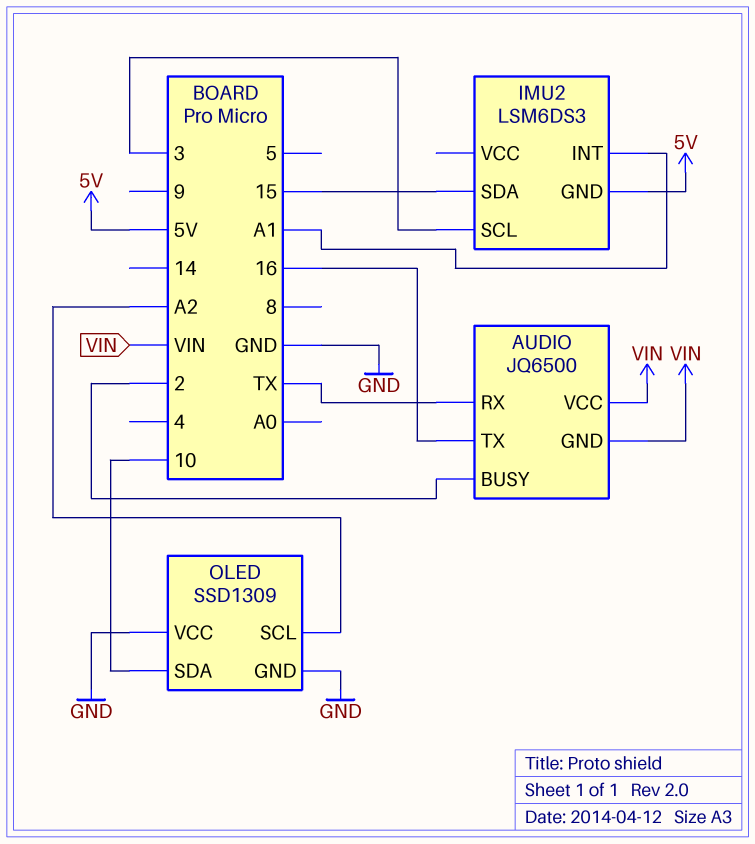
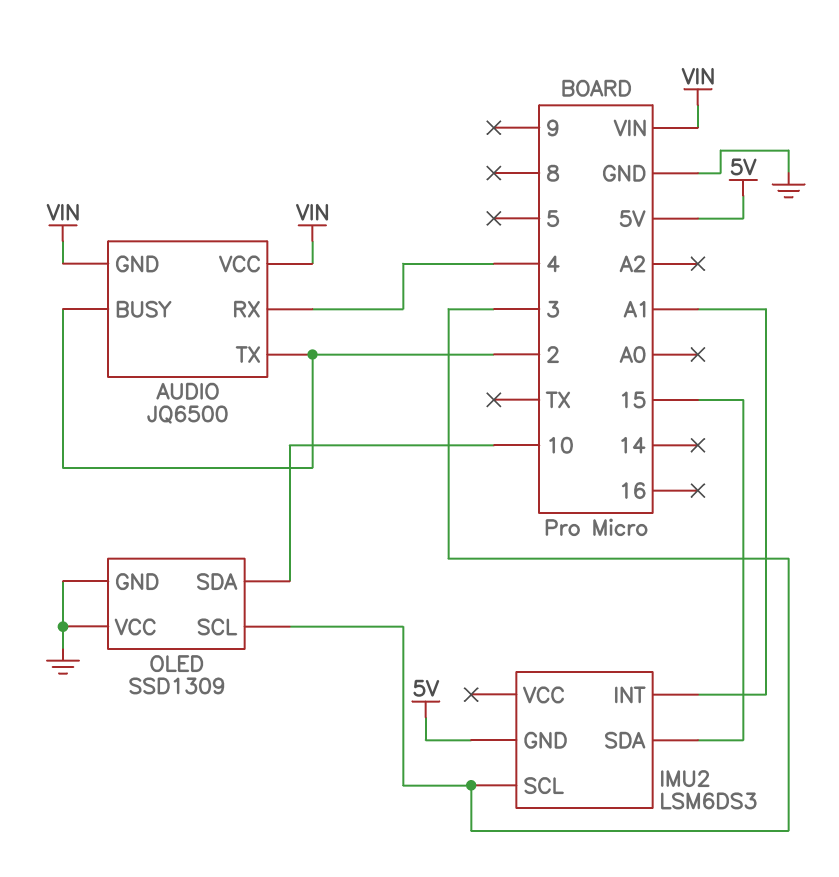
AUDIO pin RX: TX -> 4
AUDIO pin TX: 16 -> 2
OLED pin SCL: A2 -> 3

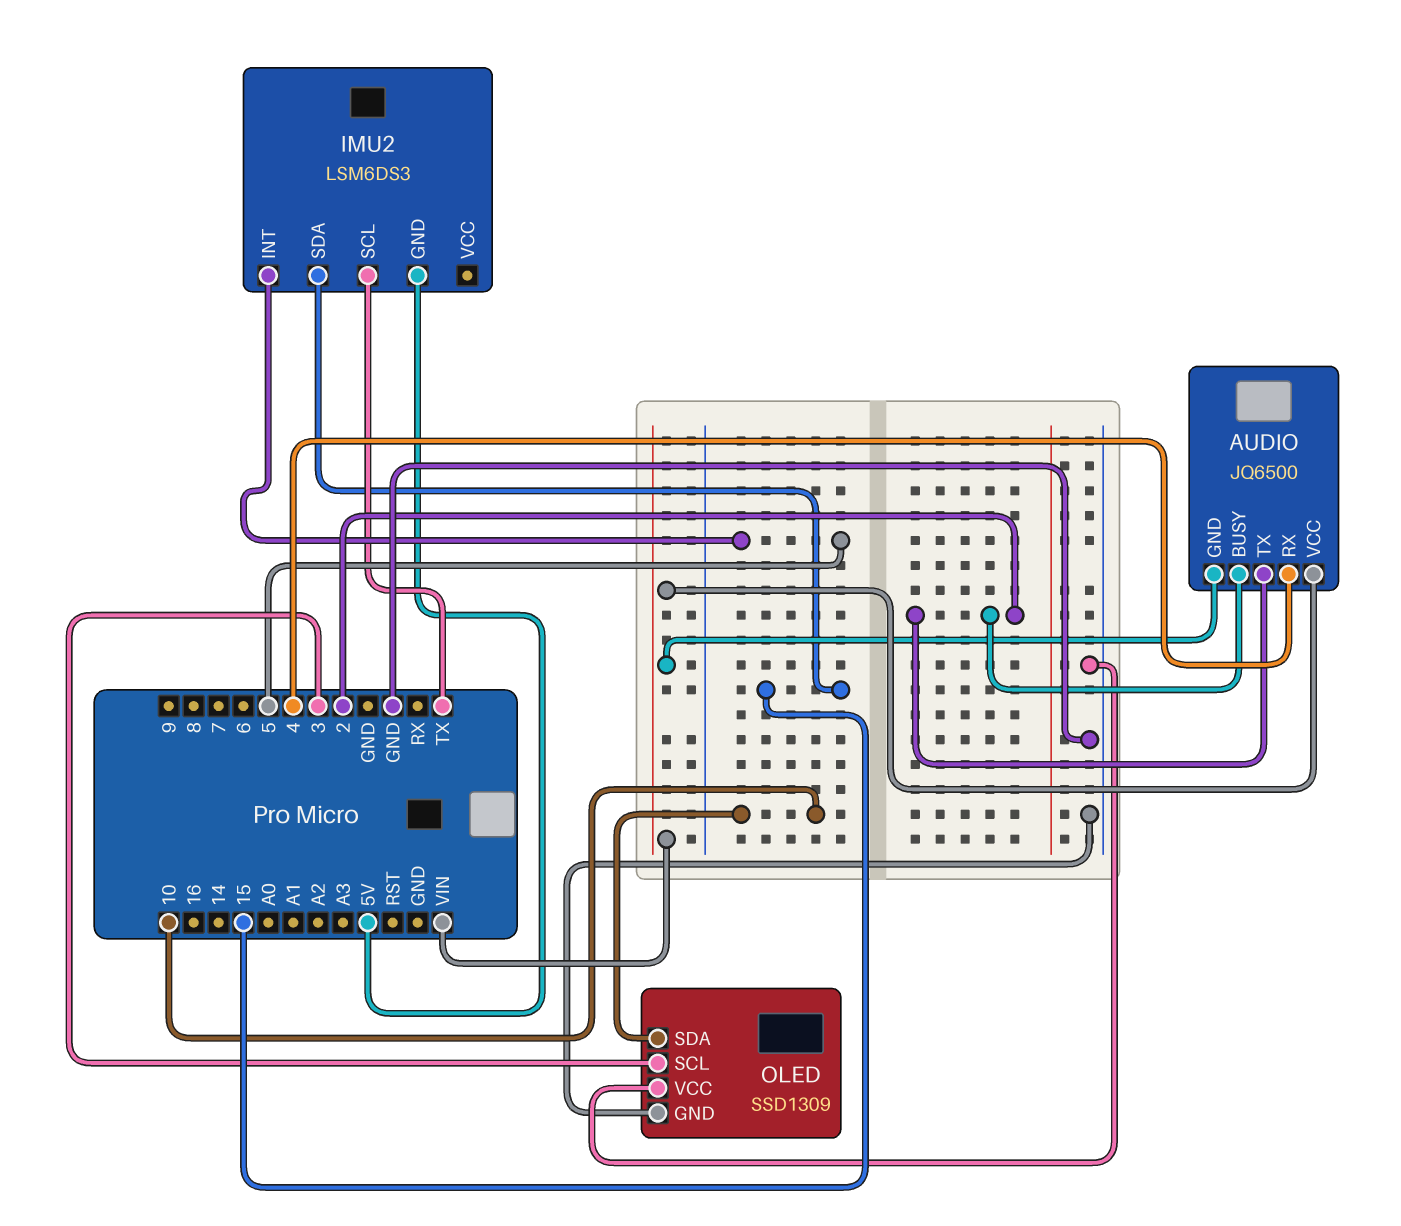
IMU2 pin INT: A1 -> 5
IMU2 pin SCL: 3 -> TX

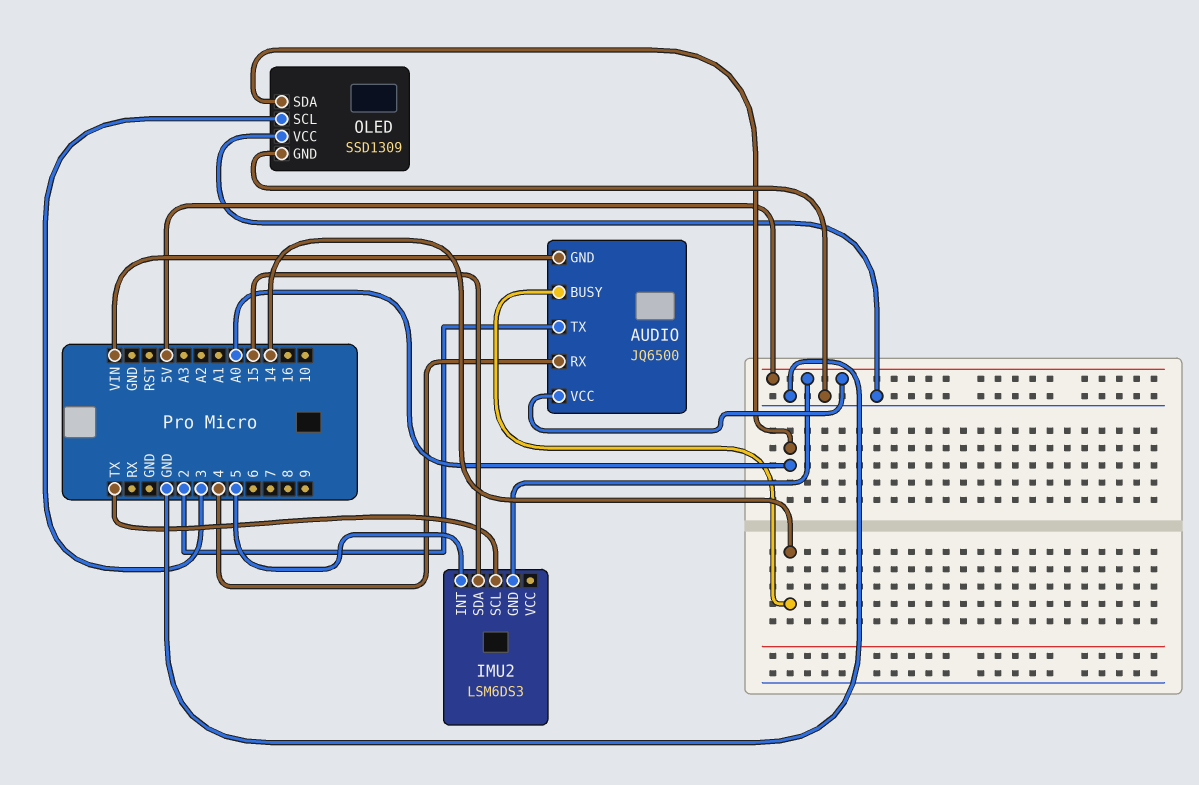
AUDIO pin BUSY: 2 -> 14
AUDIO pin VCC: VIN -> 5V
OLED pin SDA: 10 -> A0

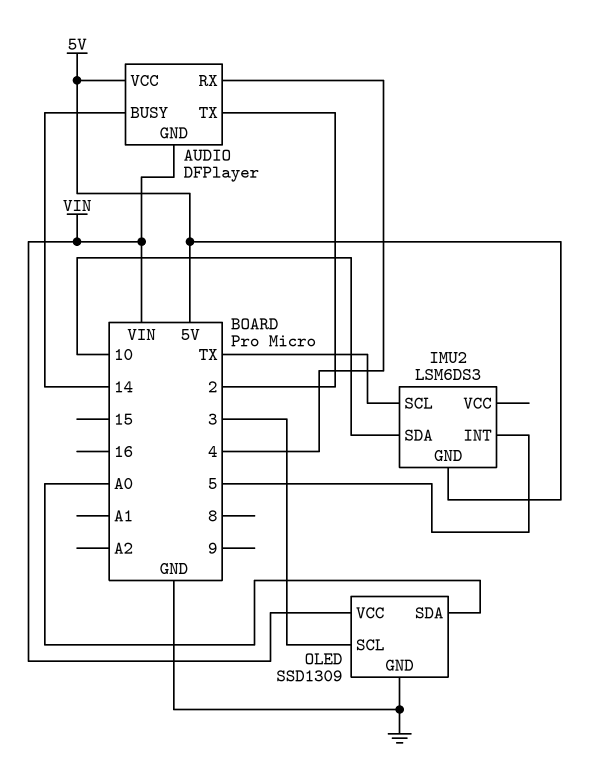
AUDIO: JQ6500 -> DFPlayer
IMU2 pin SDA: 15 -> 10
OLED pin VCC: GND -> VIN

